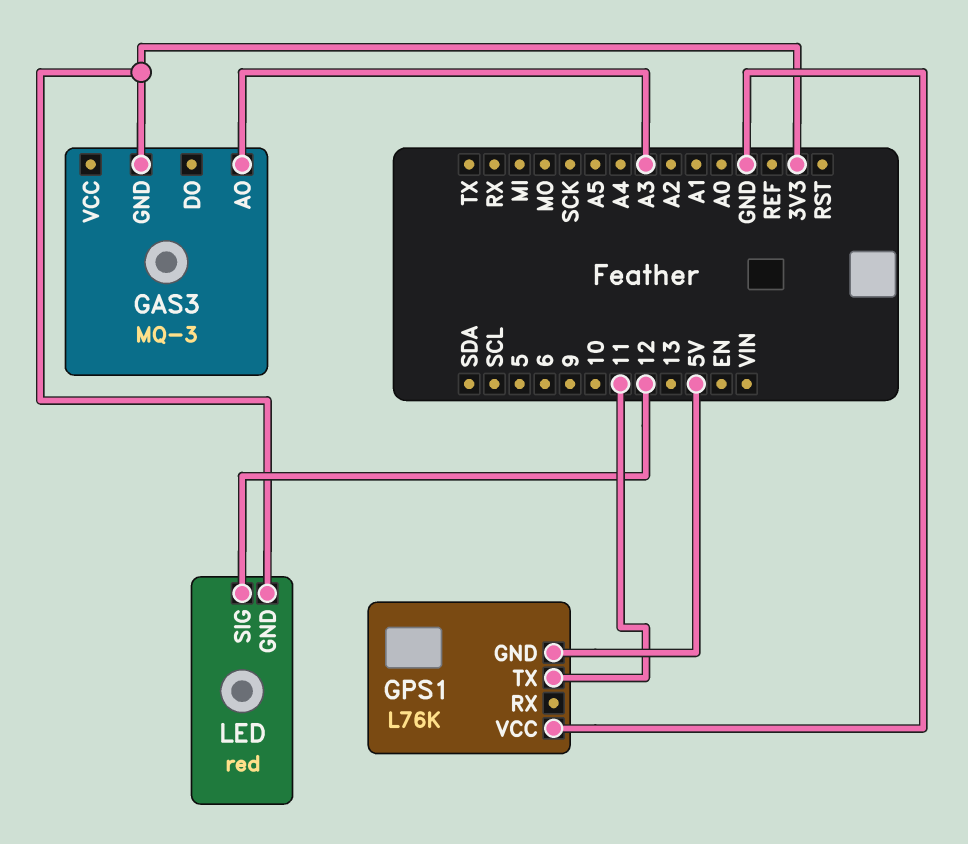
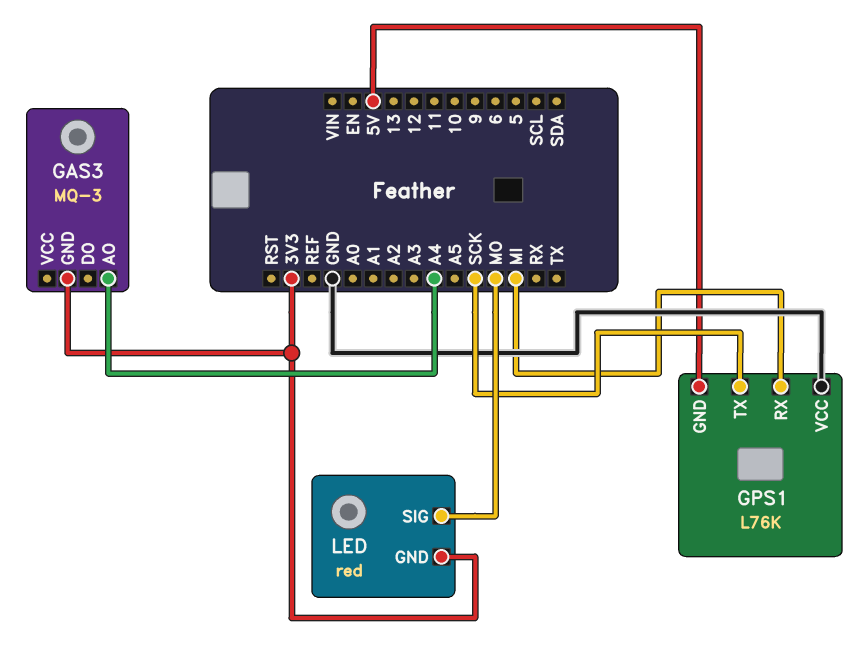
GAS3 pin AO: A3 -> A4
GPS1 pin RX: none -> MI
GPS1 pin TX: 11 -> SCK
LED pin SIG: 12 -> MO

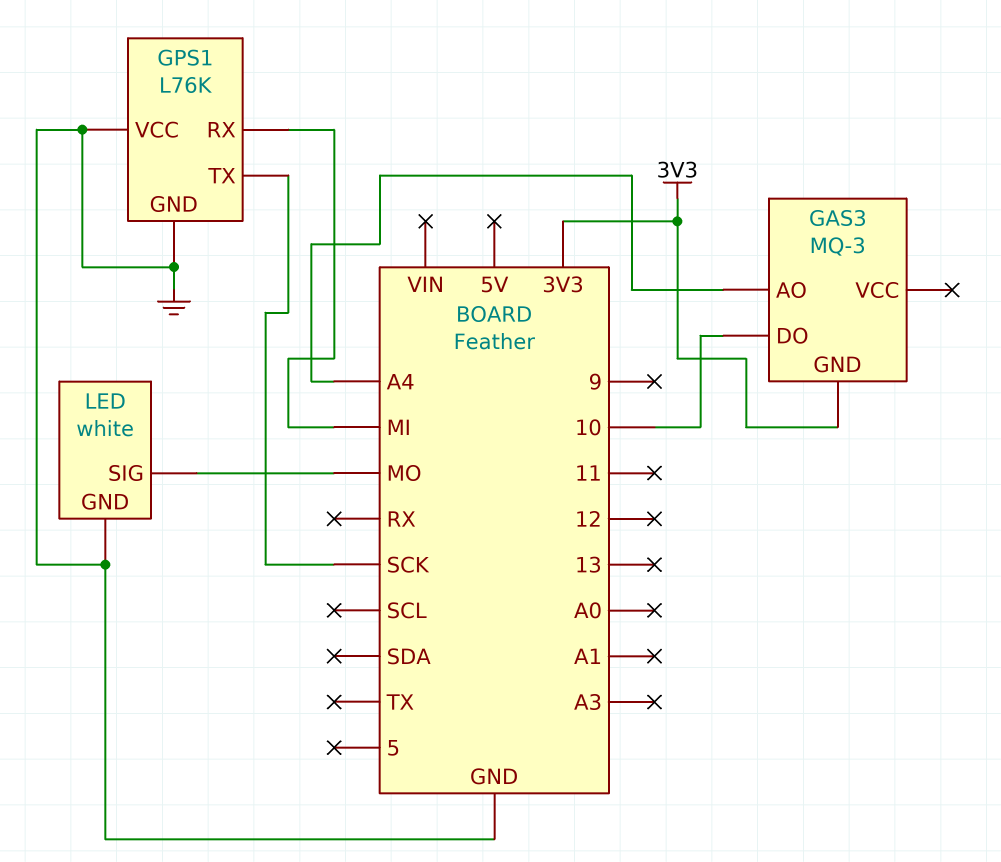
GAS3 pin DO: none -> 10
GPS1 pin GND: 5V -> GND
LED: red -> white
LED pin GND: 3V3 -> GND

